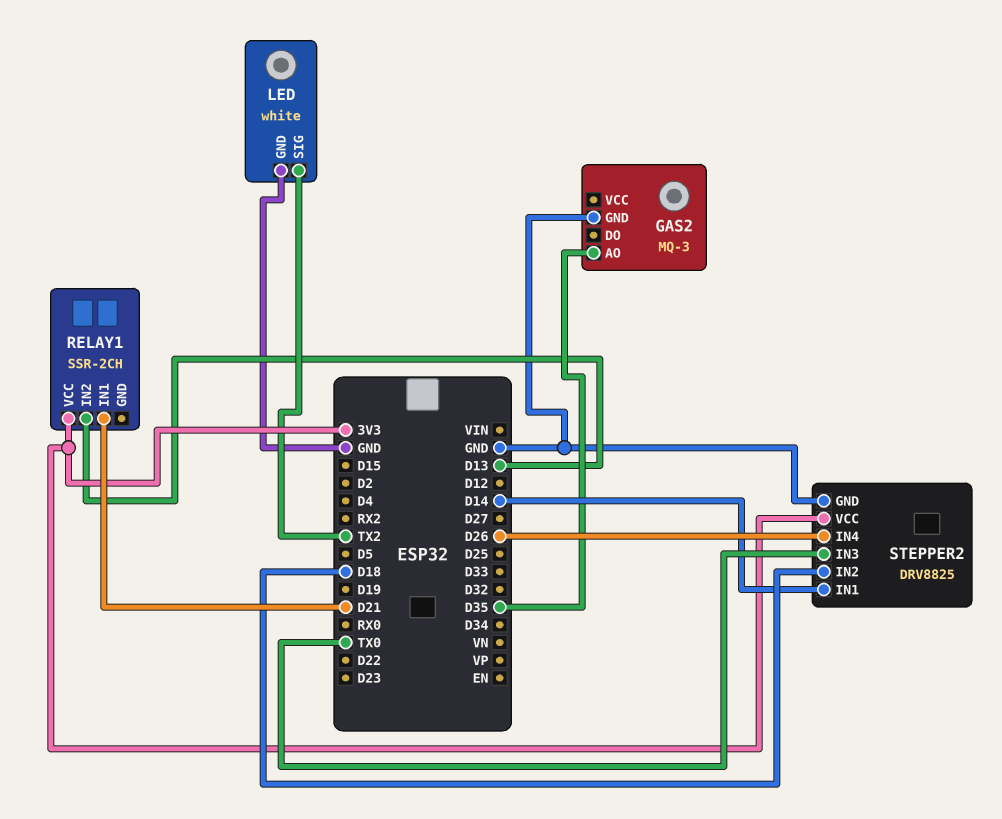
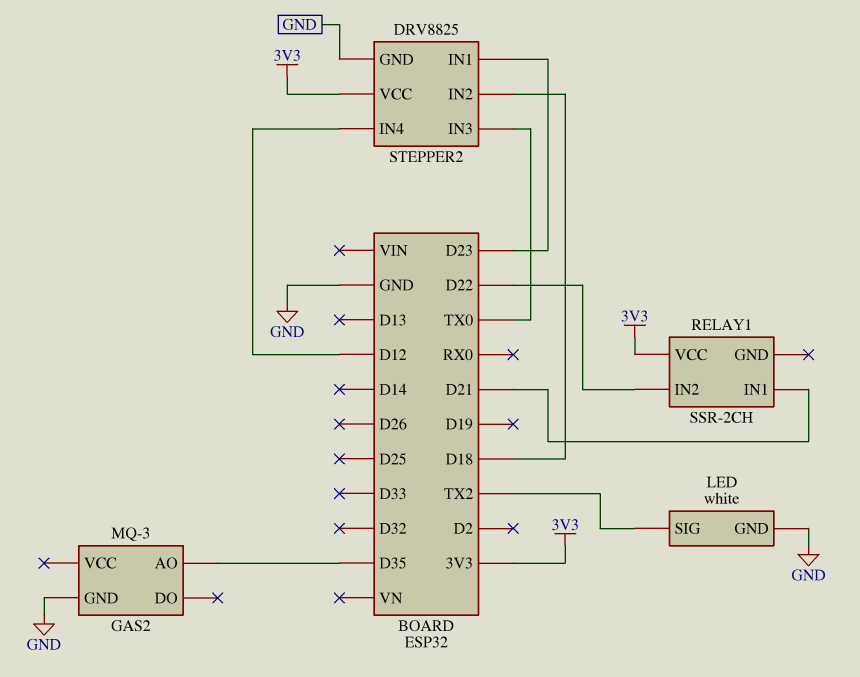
RELAY1 pin IN2: D13 -> D22
STEPPER2 pin IN1: D14 -> D23
STEPPER2 pin IN4: D26 -> D12

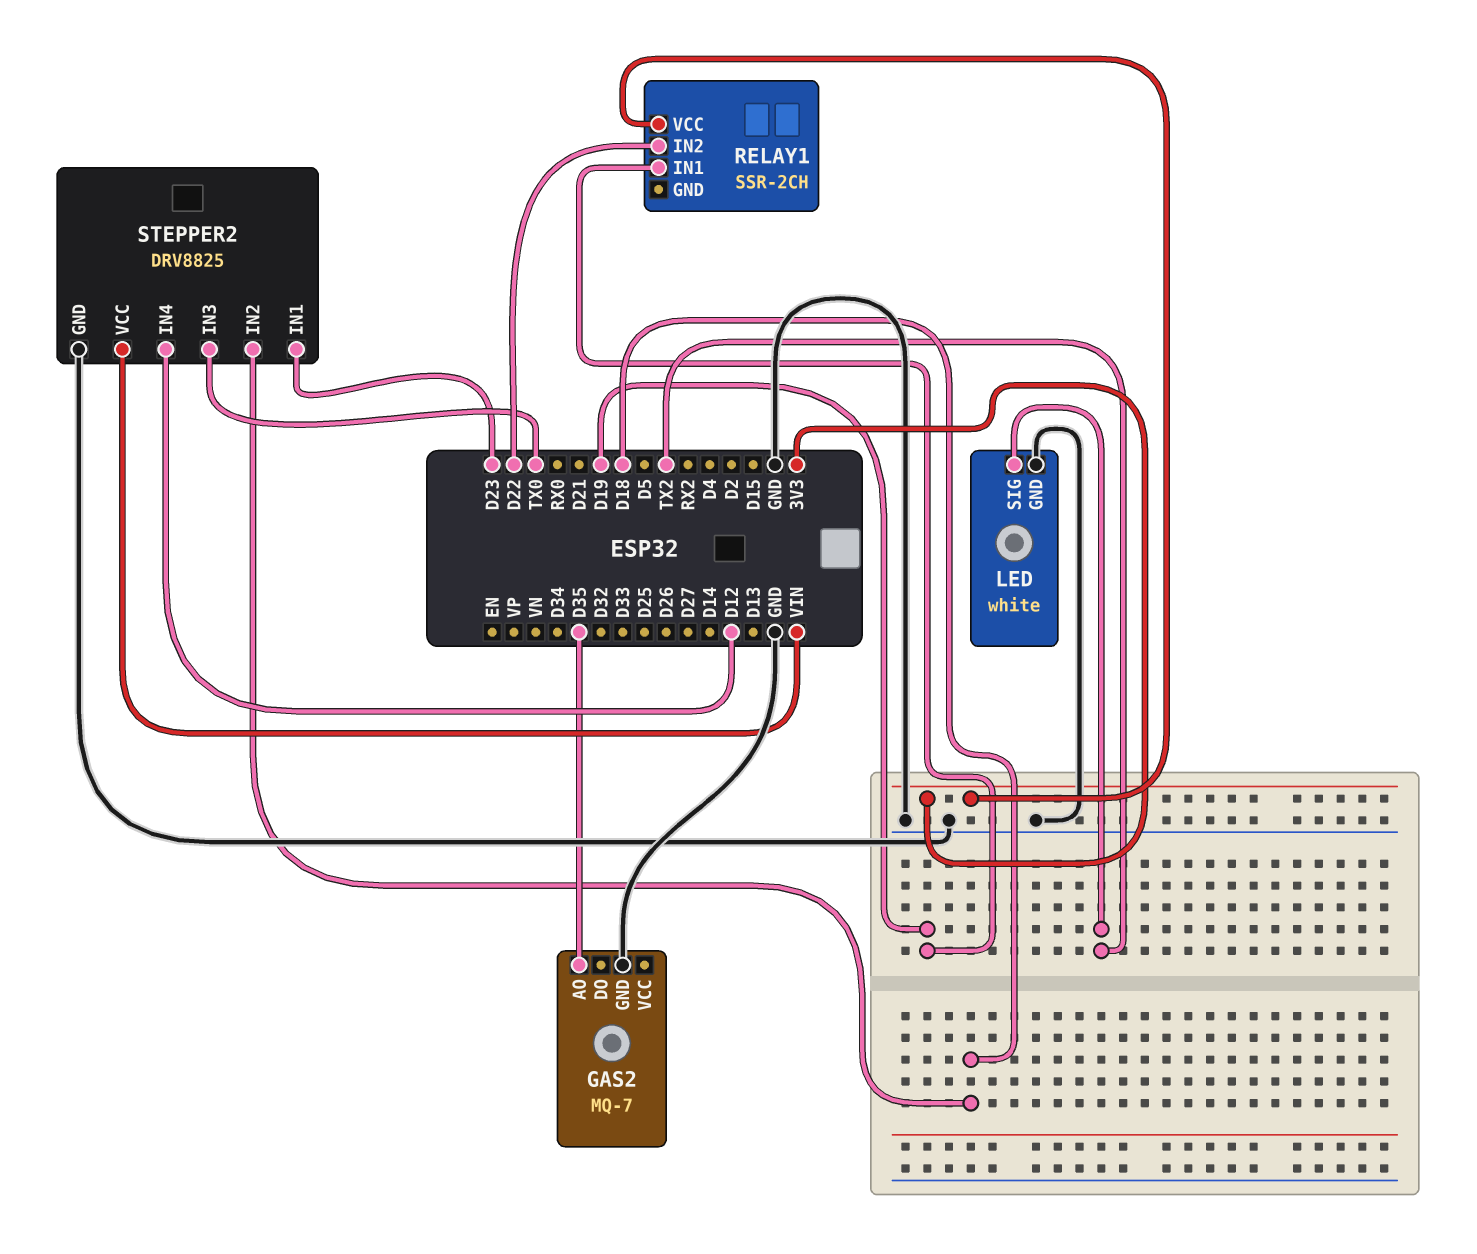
GAS2: MQ-3 -> MQ-7
RELAY1 pin IN1: D21 -> D19
STEPPER2 pin VCC: 3V3 -> VIN

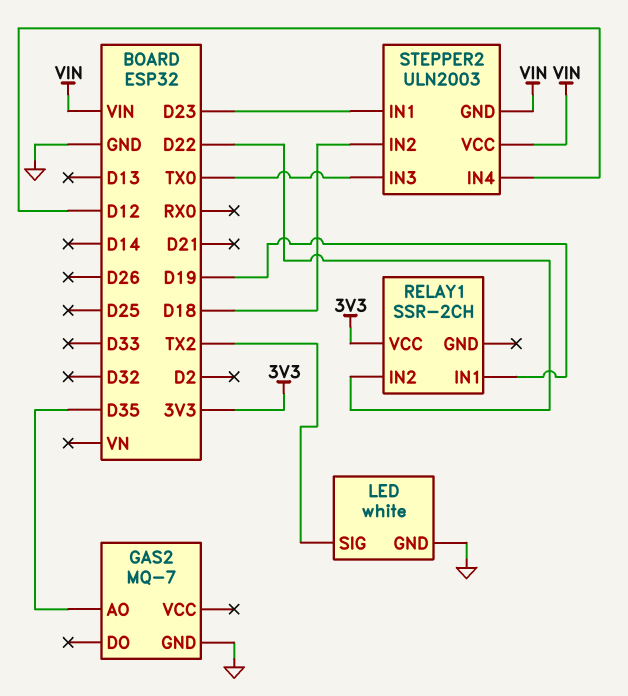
STEPPER2: DRV8825 -> ULN2003
STEPPER2 pin GND: GND -> VIN

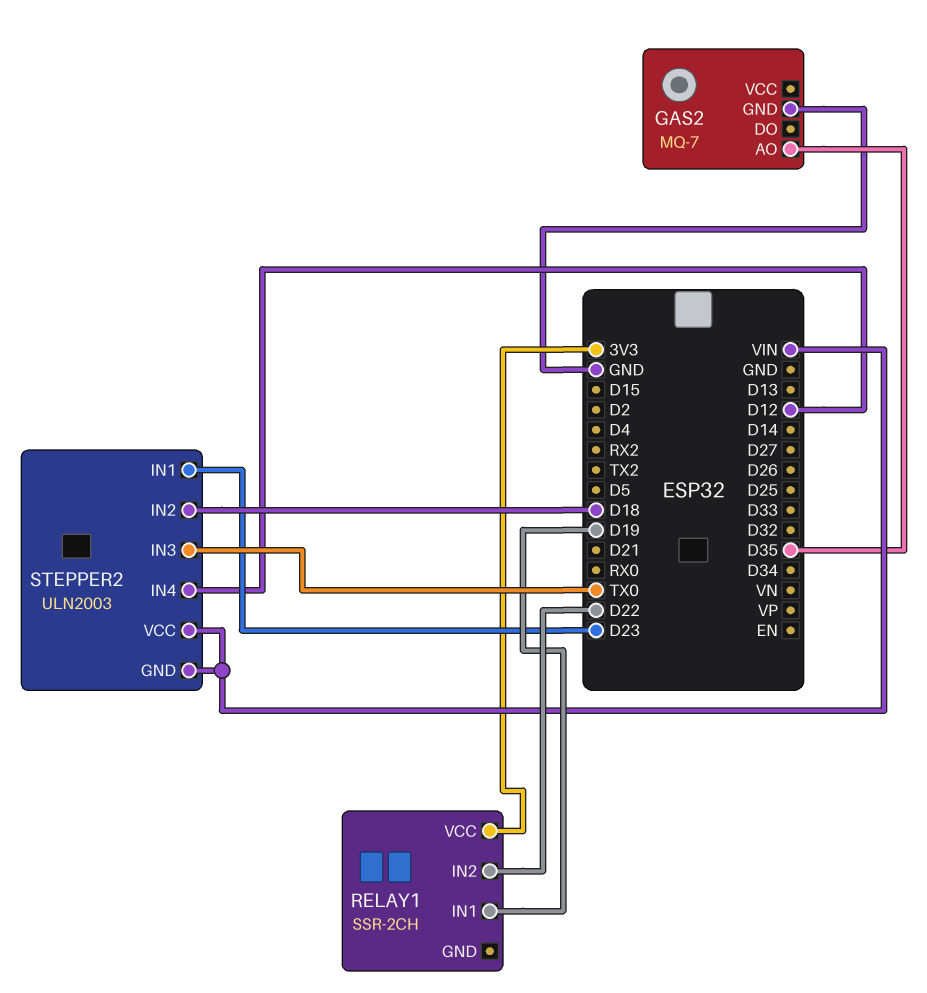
LED: white -> none
LED pin GND: GND -> none
LED pin SIG: TX2 -> none

